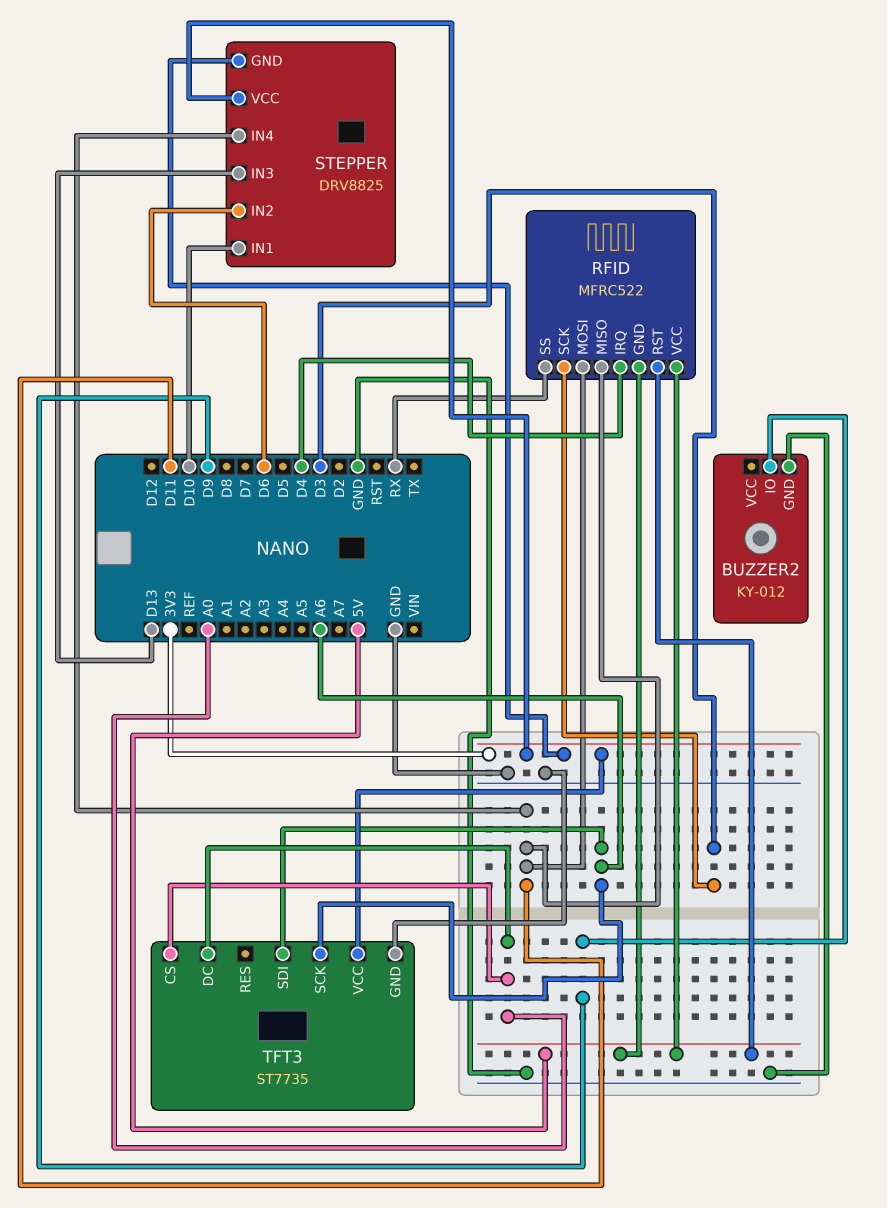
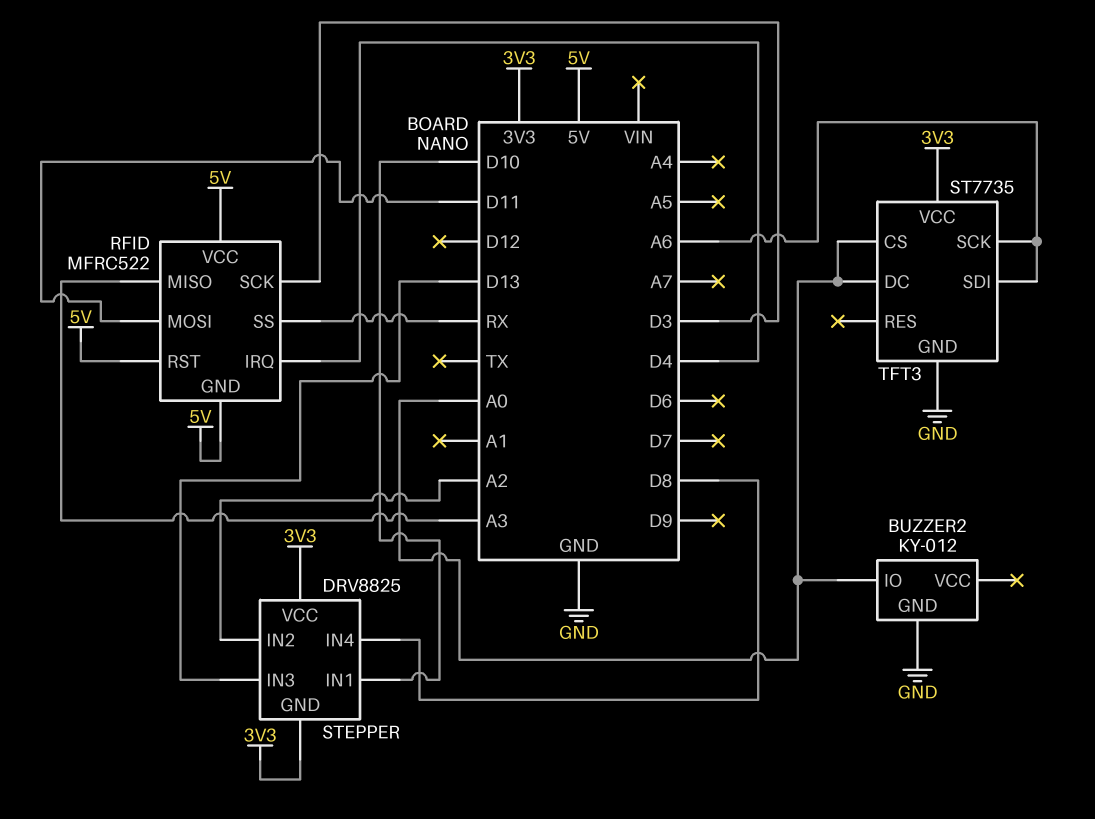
BUZZER2 pin IO: D9 -> A0
RFID pin MISO: D11 -> A3
STEPPER pin IN2: D6 -> A2
STEPPER pin IN4: D11 -> D8

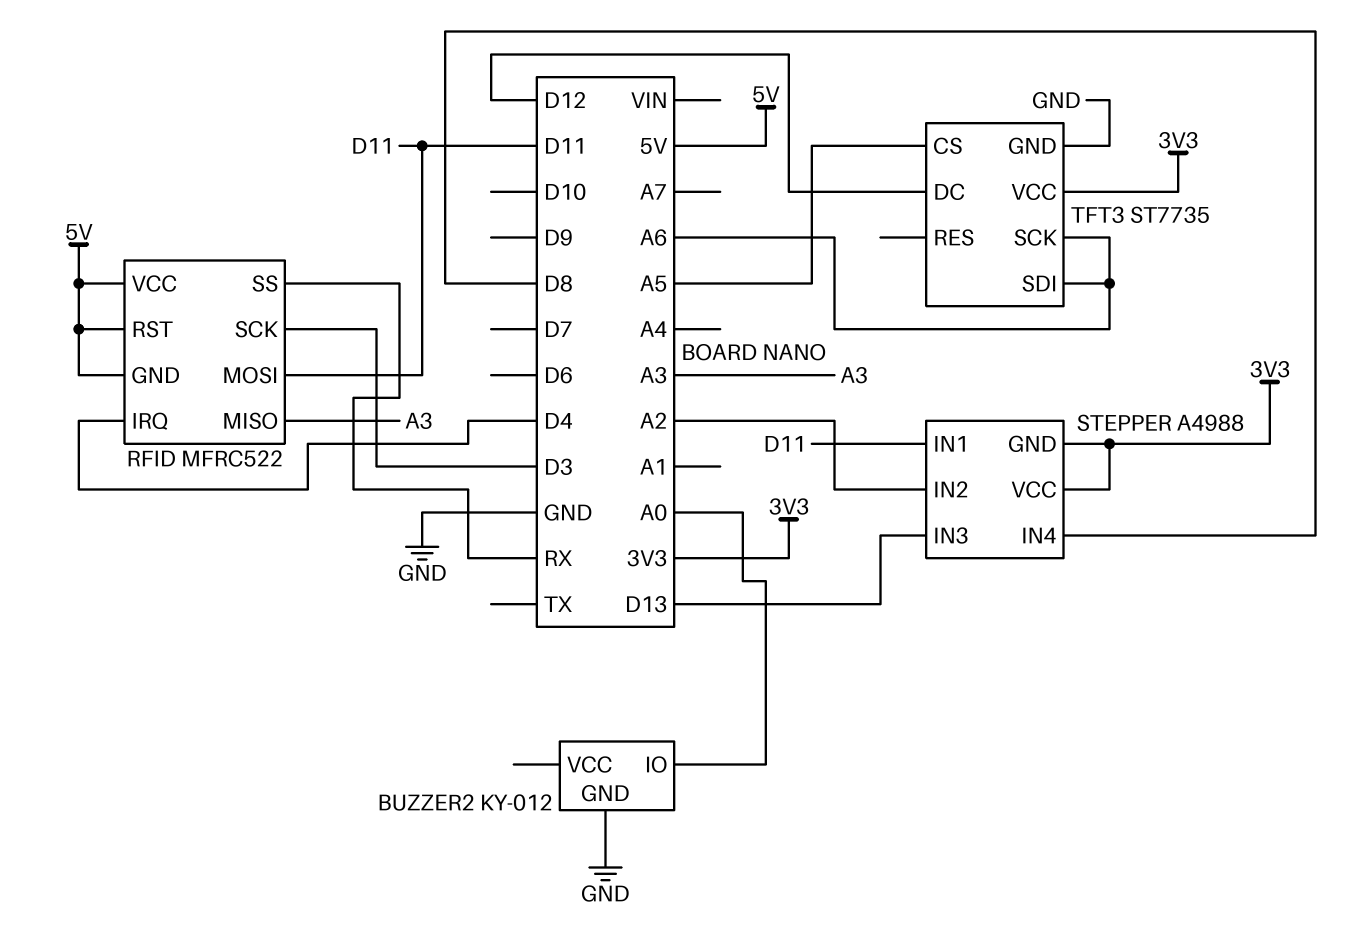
STEPPER: DRV8825 -> A4988
STEPPER pin IN1: D10 -> D11
TFT3 pin CS: A0 -> A5
TFT3 pin DC: A0 -> D12

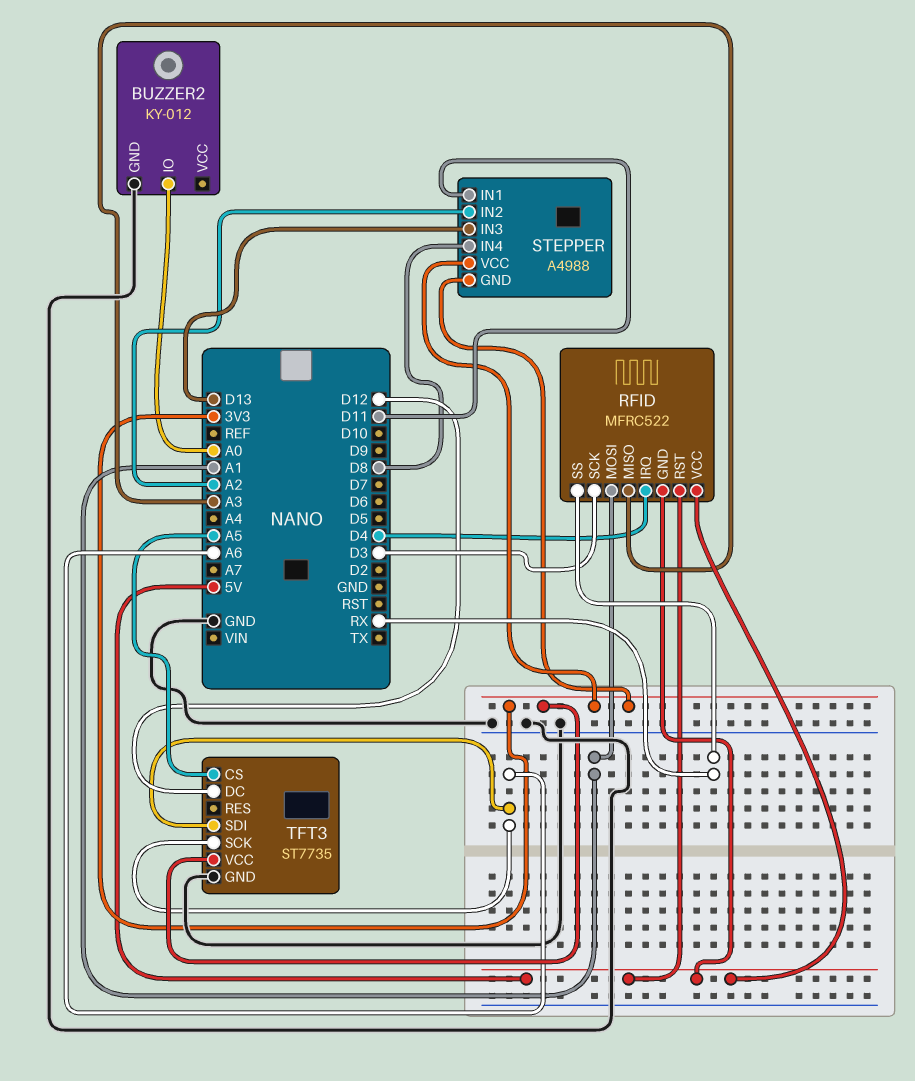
RFID pin MOSI: D11 -> A1

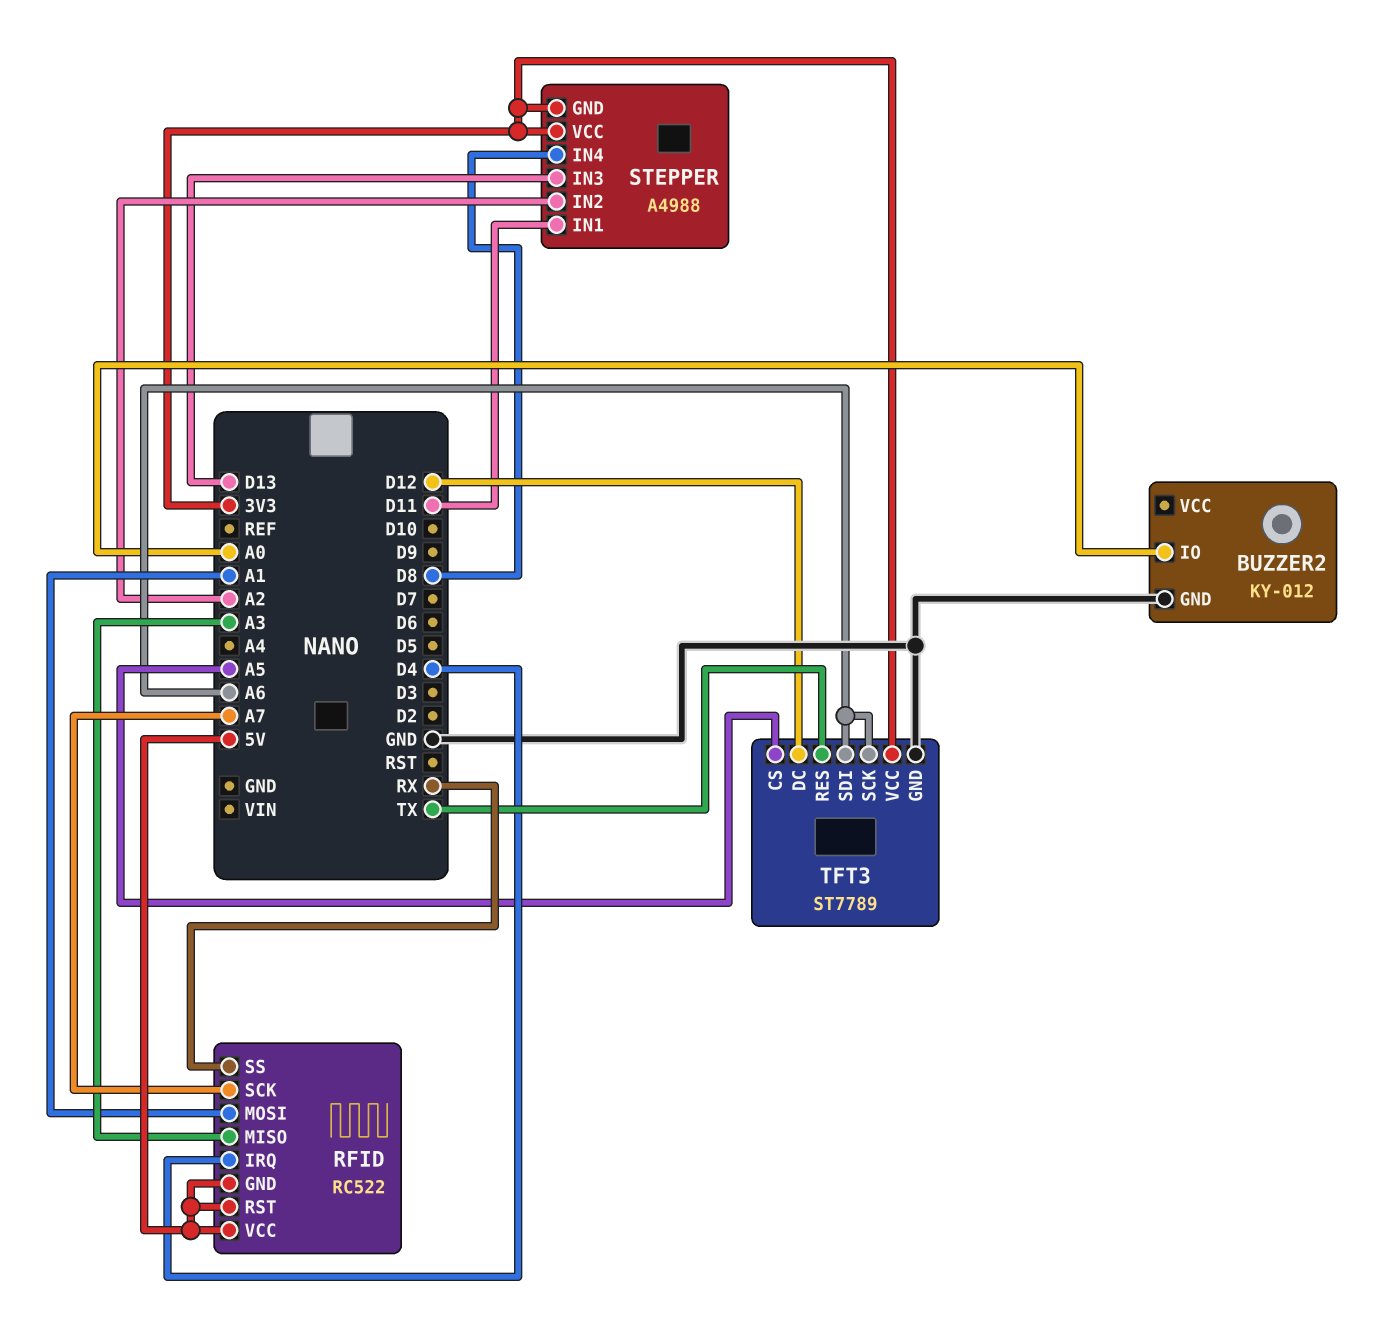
RFID: MFRC522 -> RC522
RFID pin SCK: D3 -> A7
TFT3: ST7735 -> ST7789
TFT3 pin RES: none -> TX

